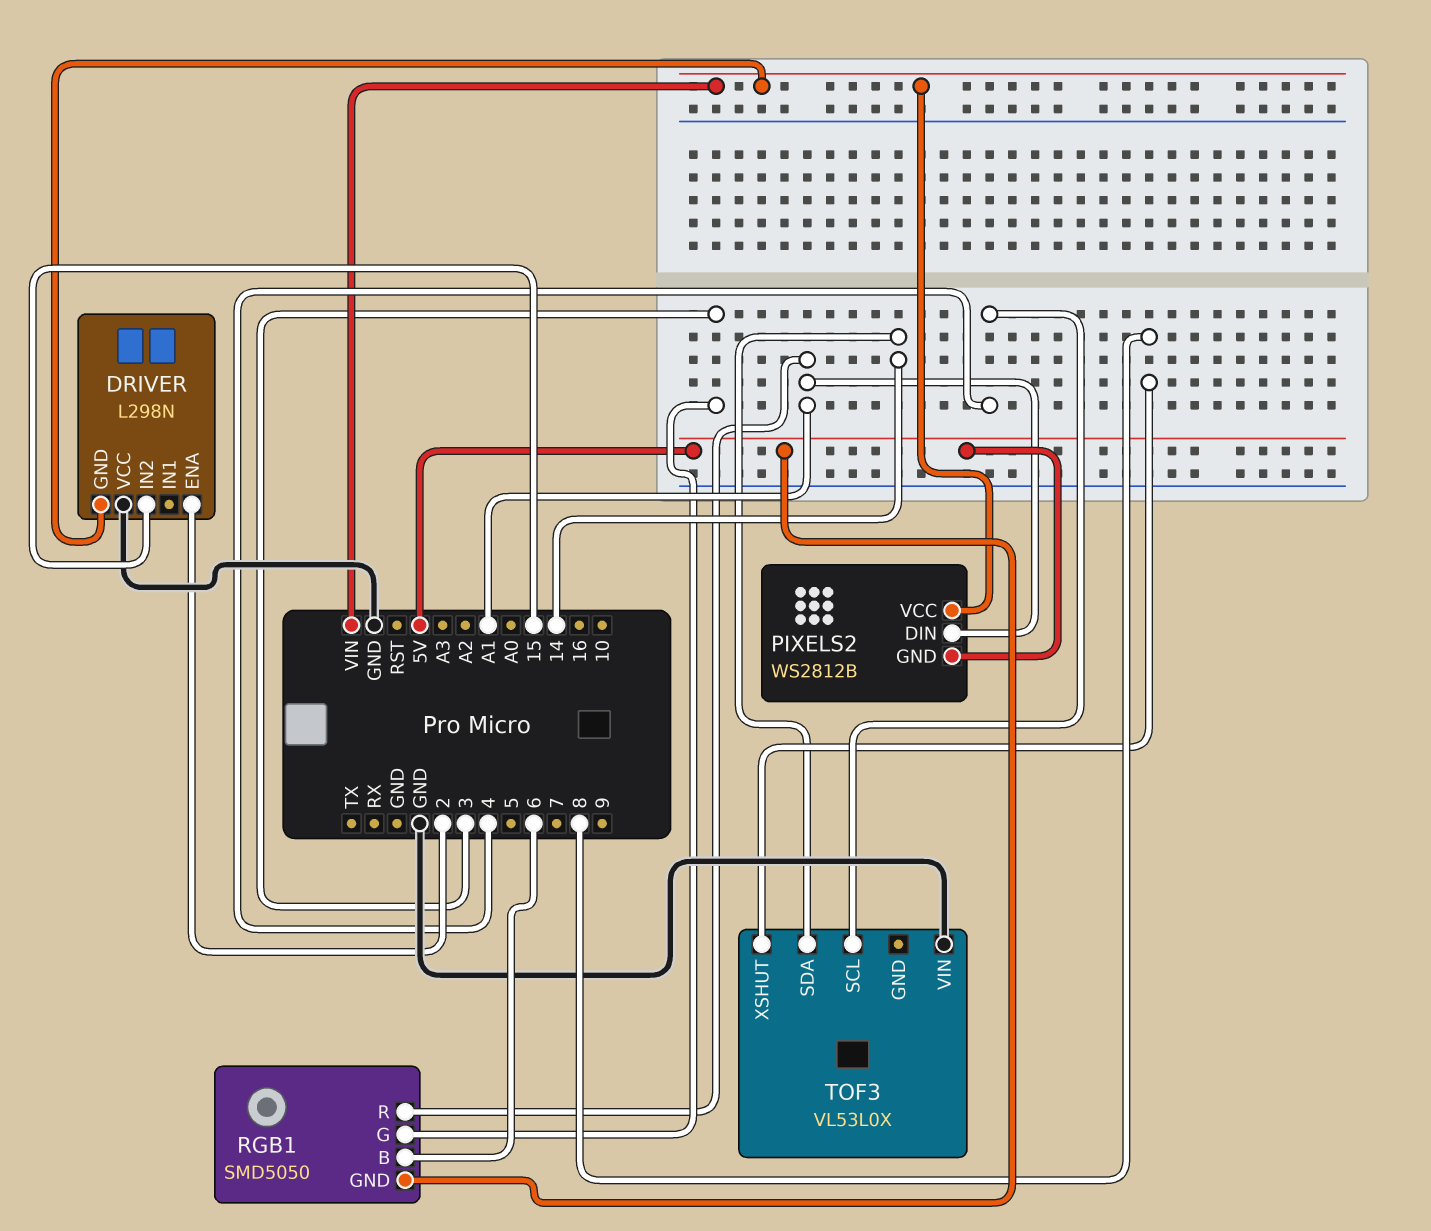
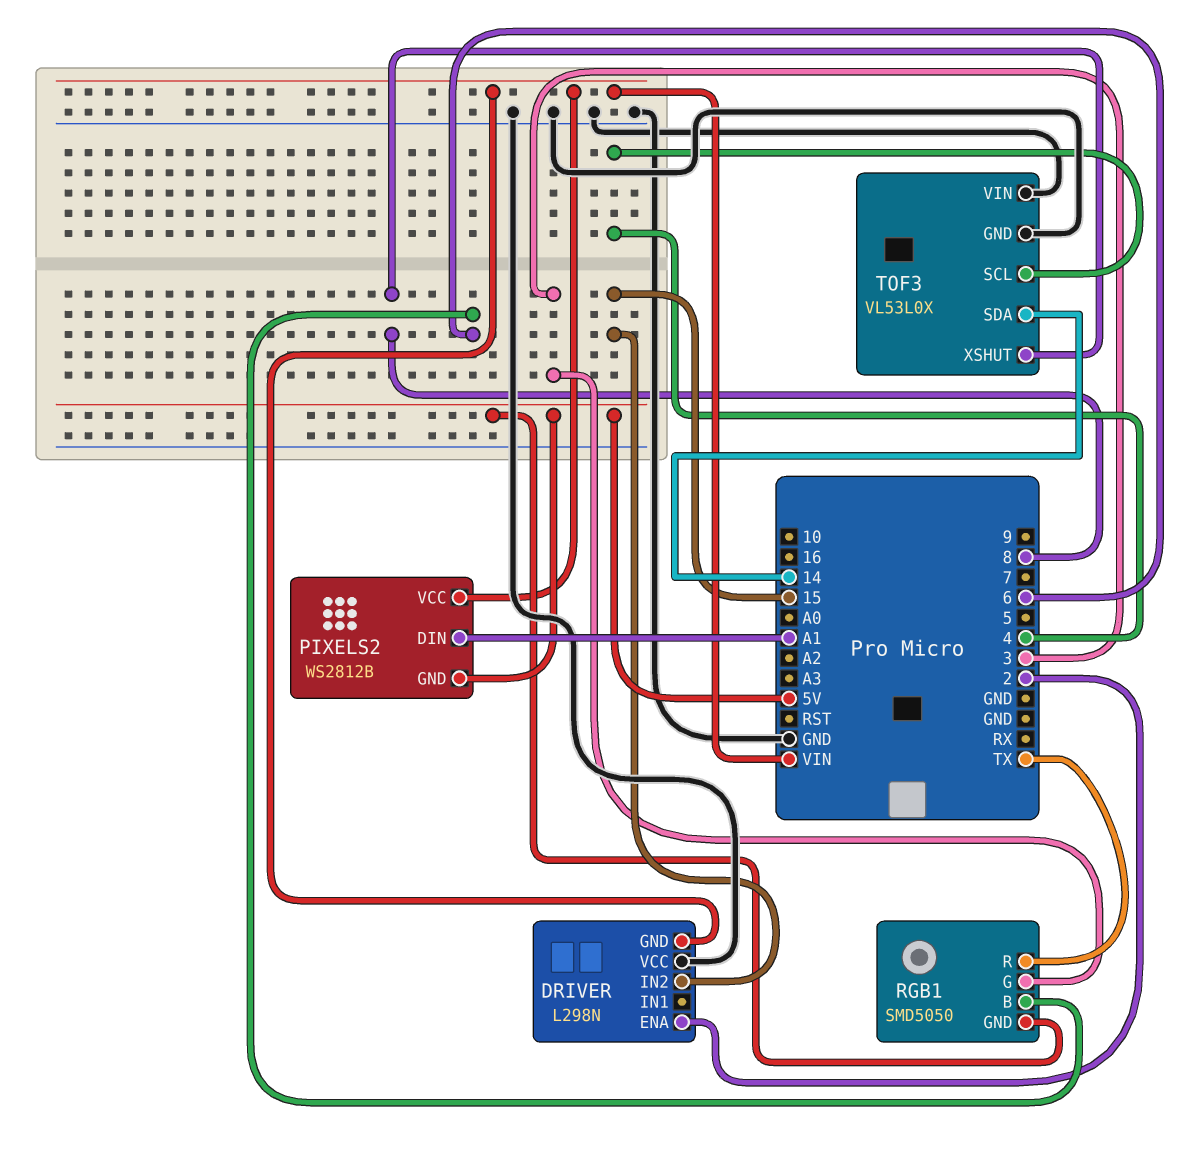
RGB1 pin R: A1 -> TX
TOF3 pin GND: none -> GND

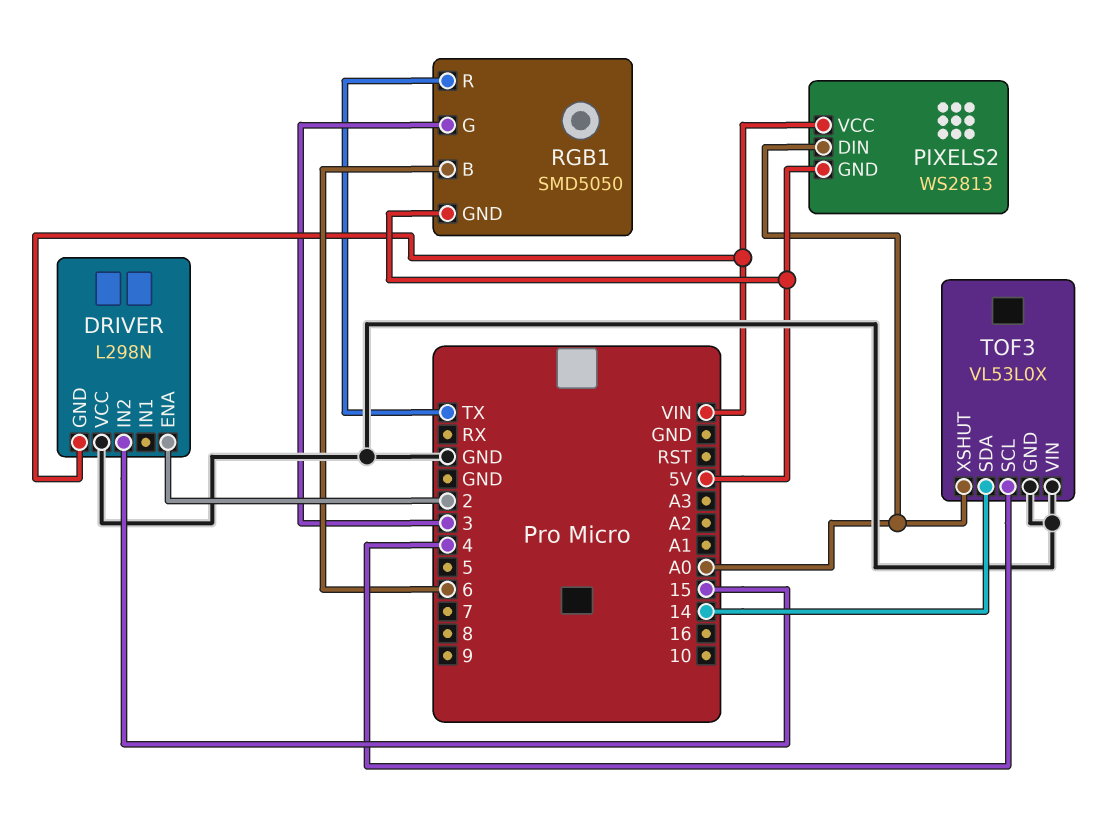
PIXELS2: WS2812B -> WS2813
PIXELS2 pin DIN: A1 -> A0
TOF3 pin XSHUT: 8 -> A0

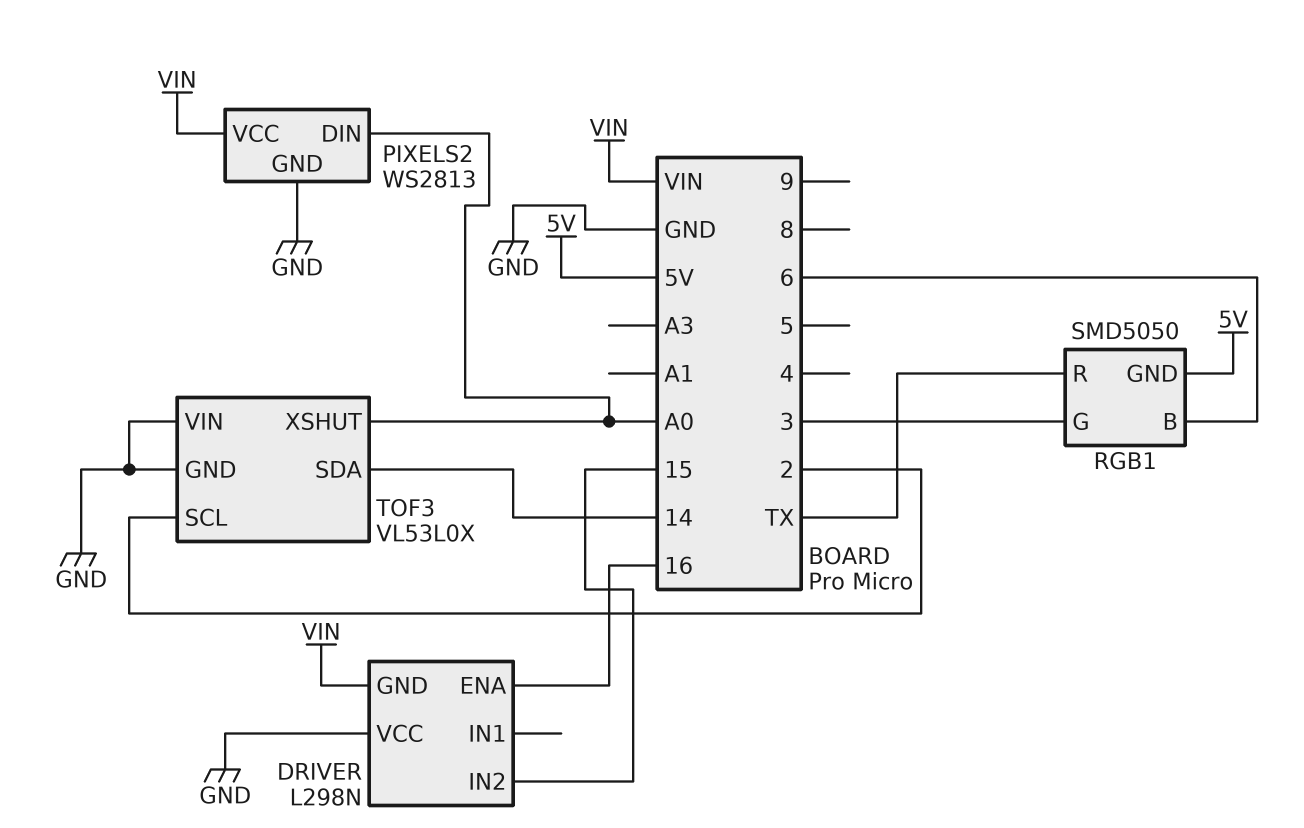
DRIVER pin ENA: 2 -> 16
PIXELS2 pin GND: 5V -> GND
TOF3 pin SCL: 4 -> 2

